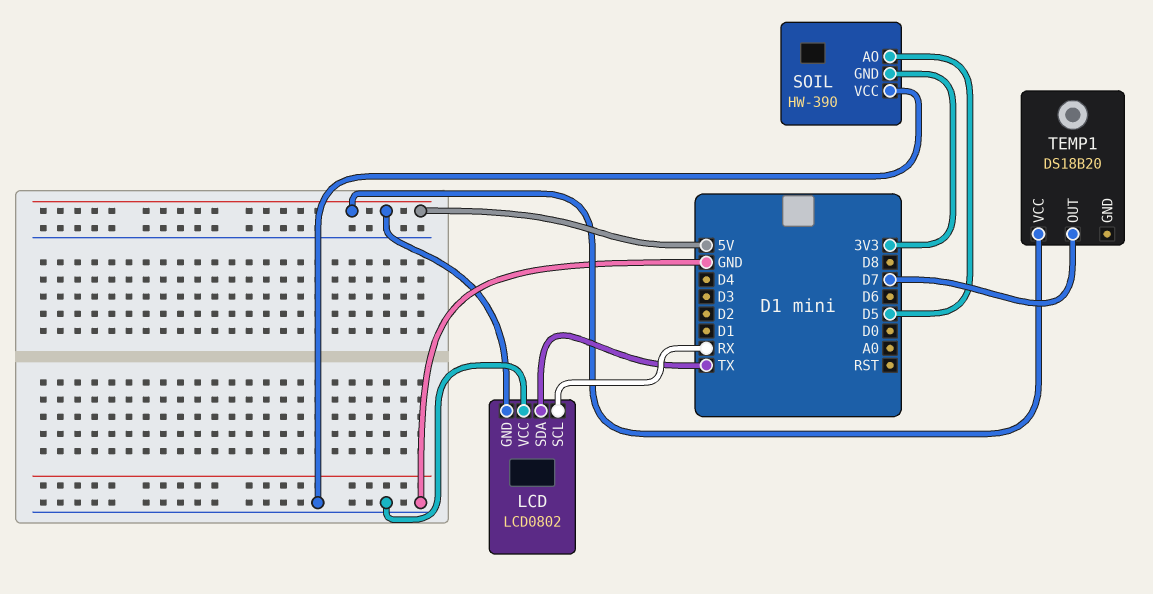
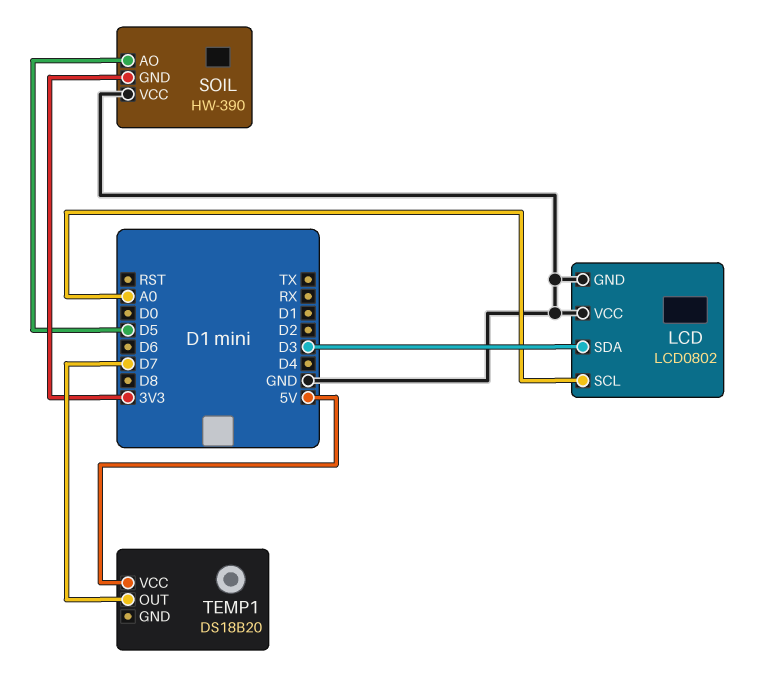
LCD pin GND: 5V -> GND
LCD pin SCL: RX -> A0
LCD pin SDA: TX -> D3

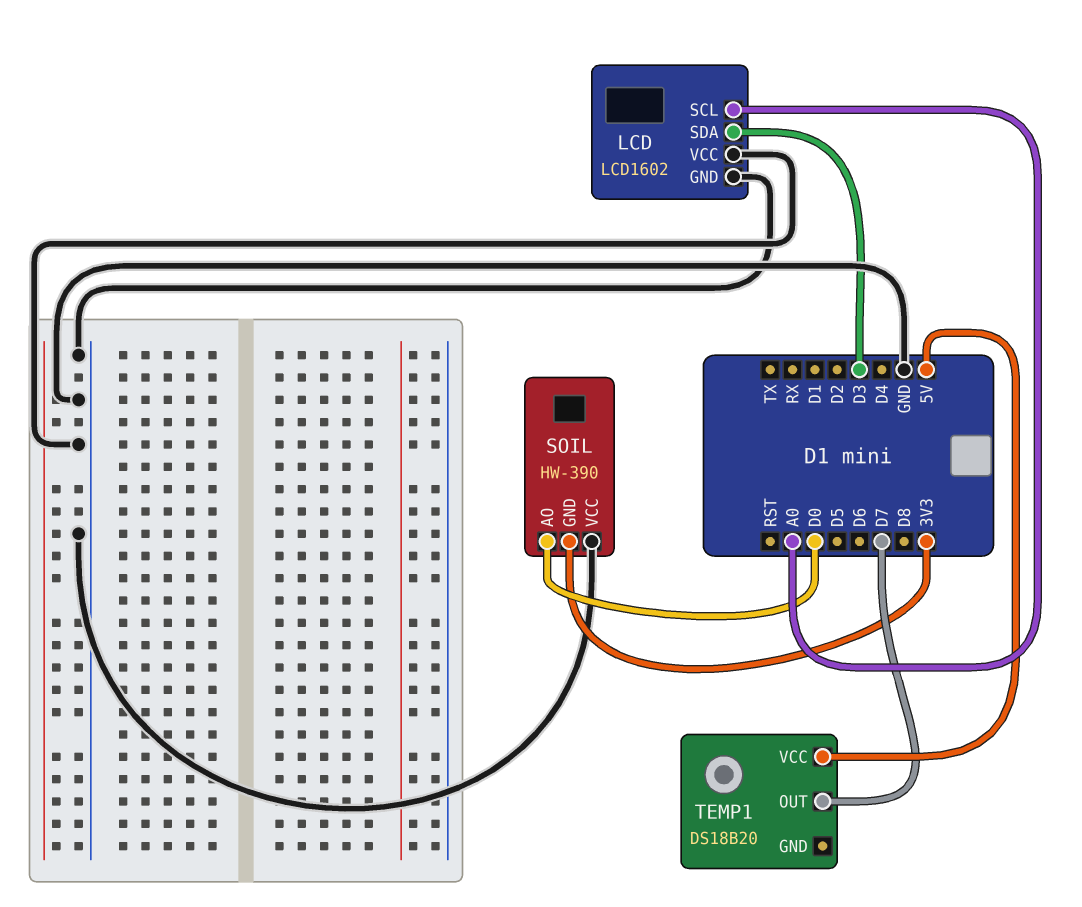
LCD: LCD0802 -> LCD1602
SOIL pin AO: D5 -> D0

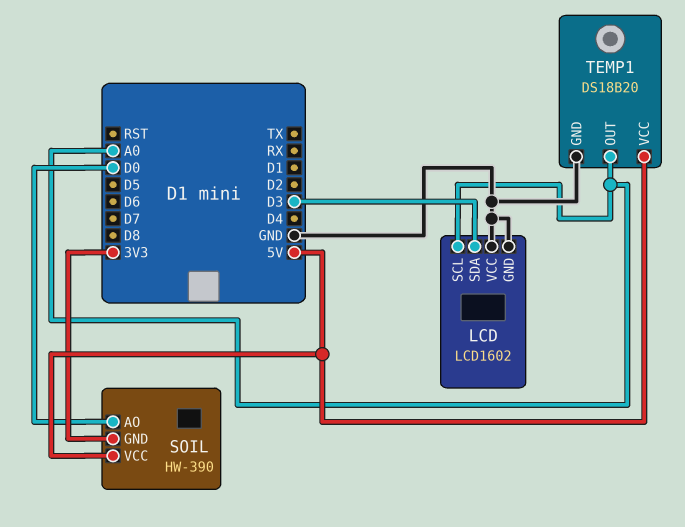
SOIL pin VCC: GND -> 5V
TEMP1 pin GND: none -> GND
TEMP1 pin OUT: D7 -> A0

